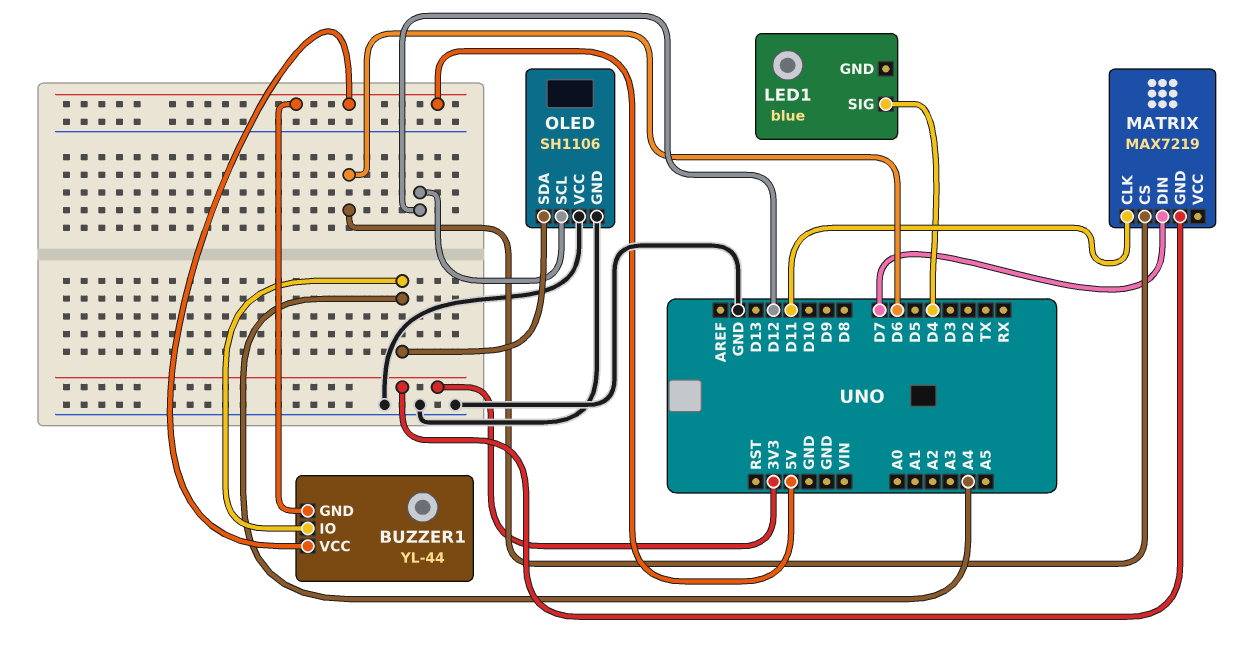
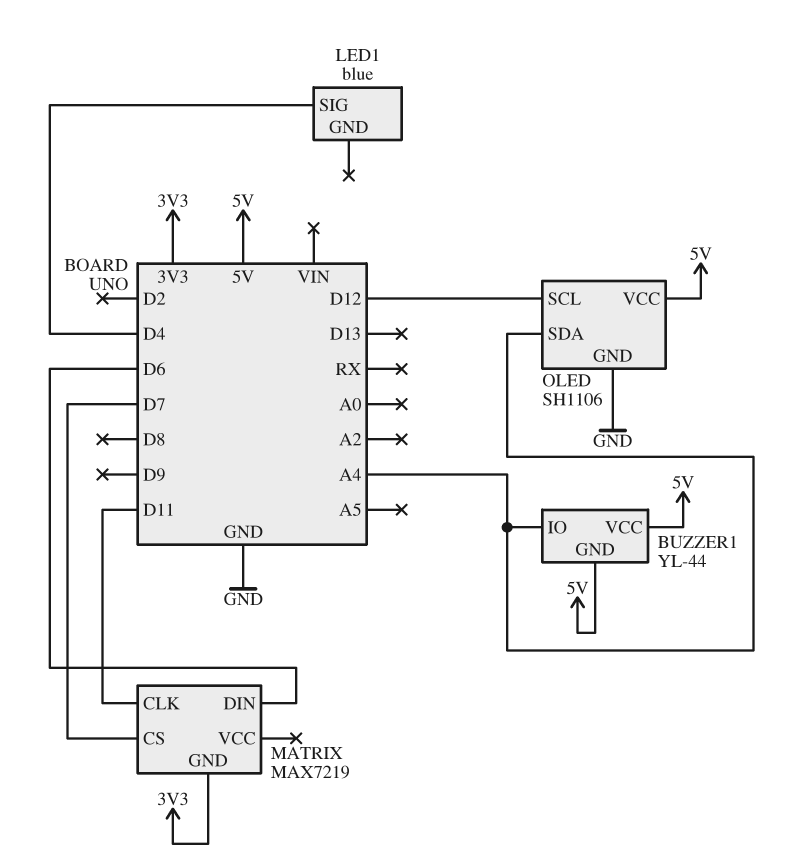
MATRIX pin CS: D6 -> D7
MATRIX pin DIN: D7 -> D6
OLED pin VCC: GND -> 5V

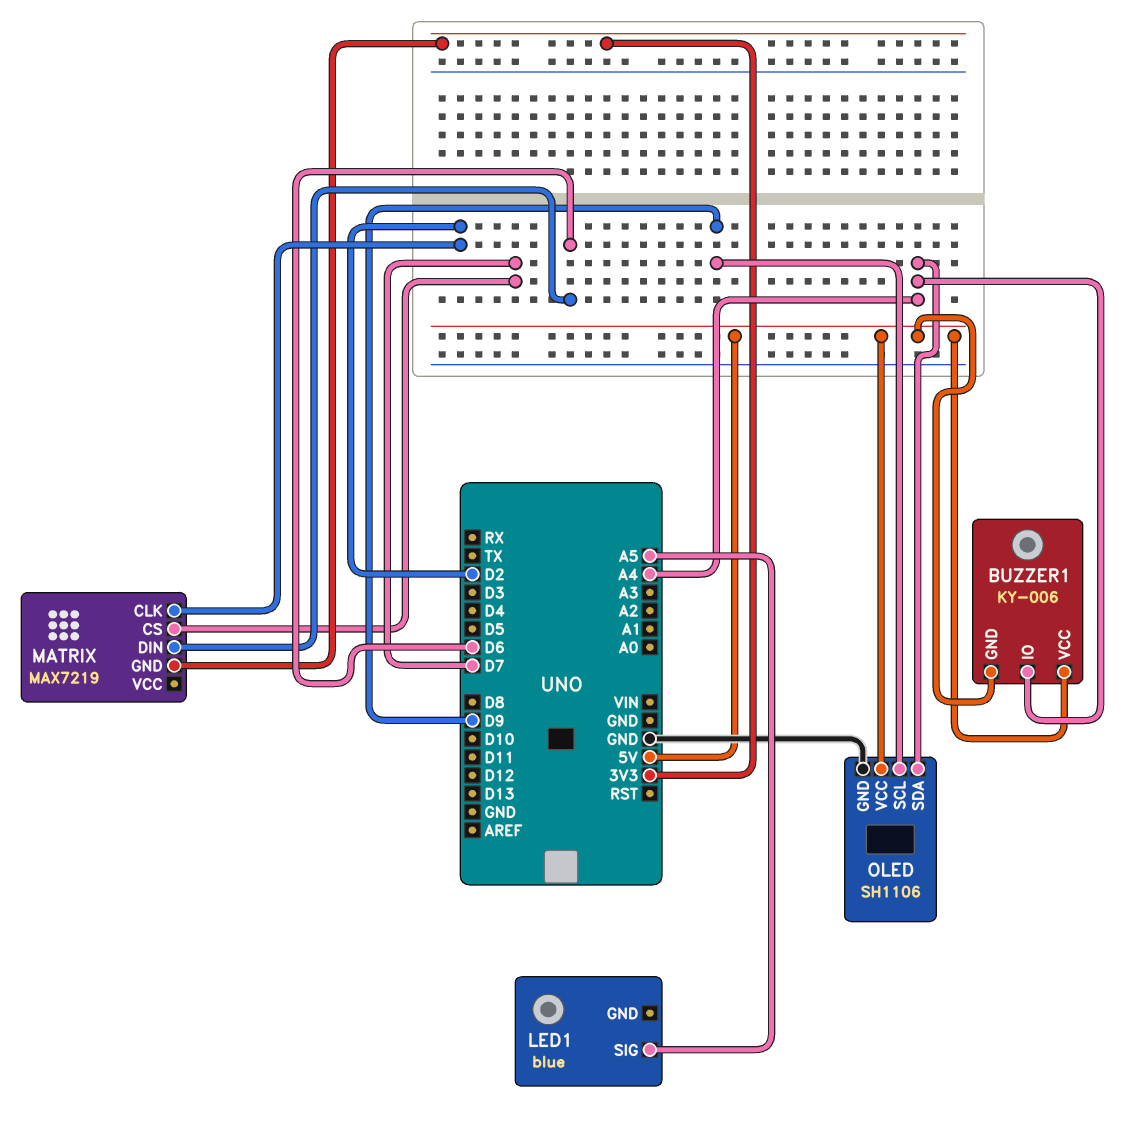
BUZZER1: YL-44 -> KY-006
LED1 pin SIG: D4 -> A5
MATRIX pin CLK: D11 -> D2
OLED pin SCL: D12 -> D9

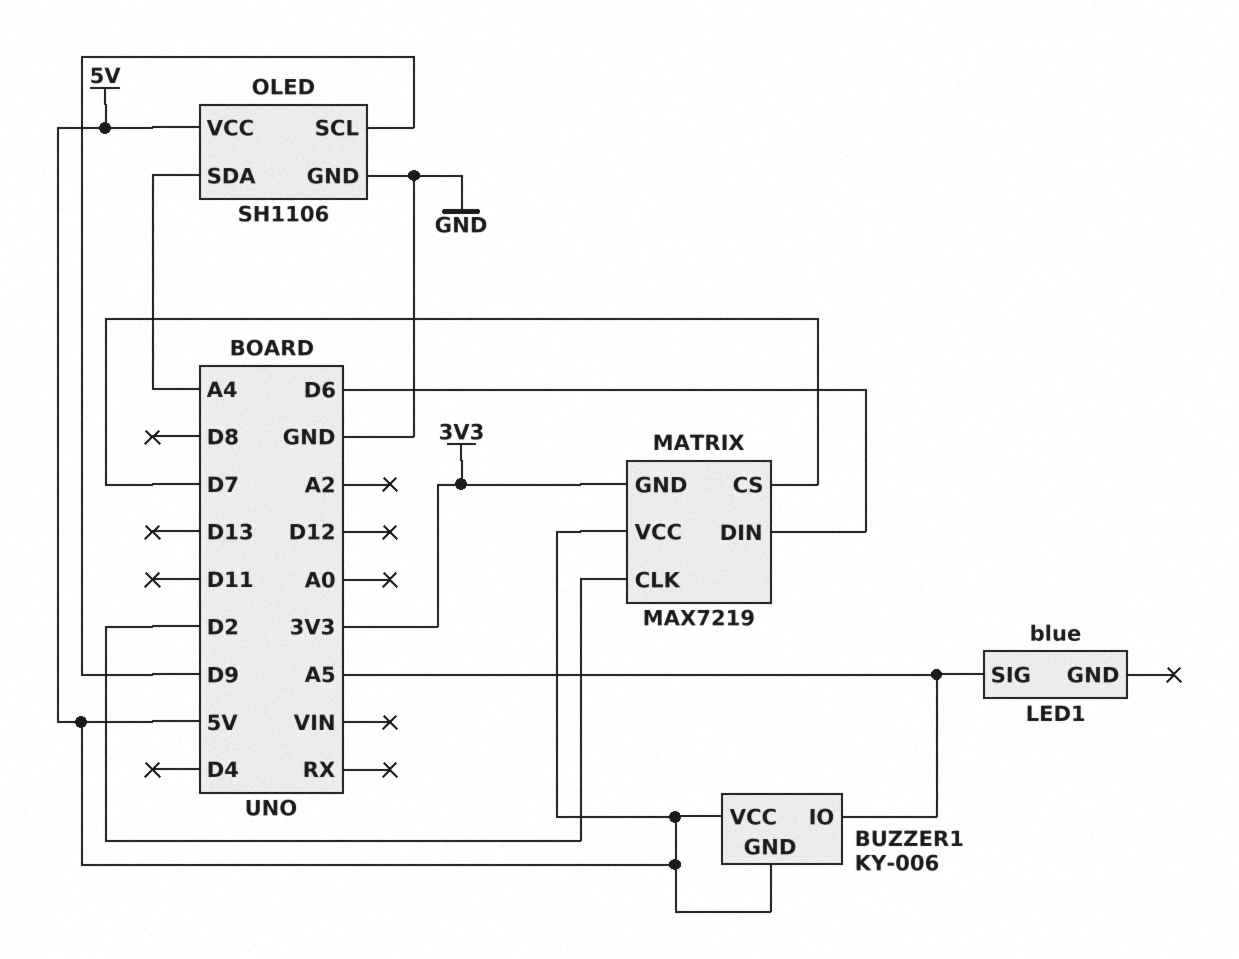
BUZZER1 pin IO: A4 -> A5
MATRIX pin VCC: none -> 5V

